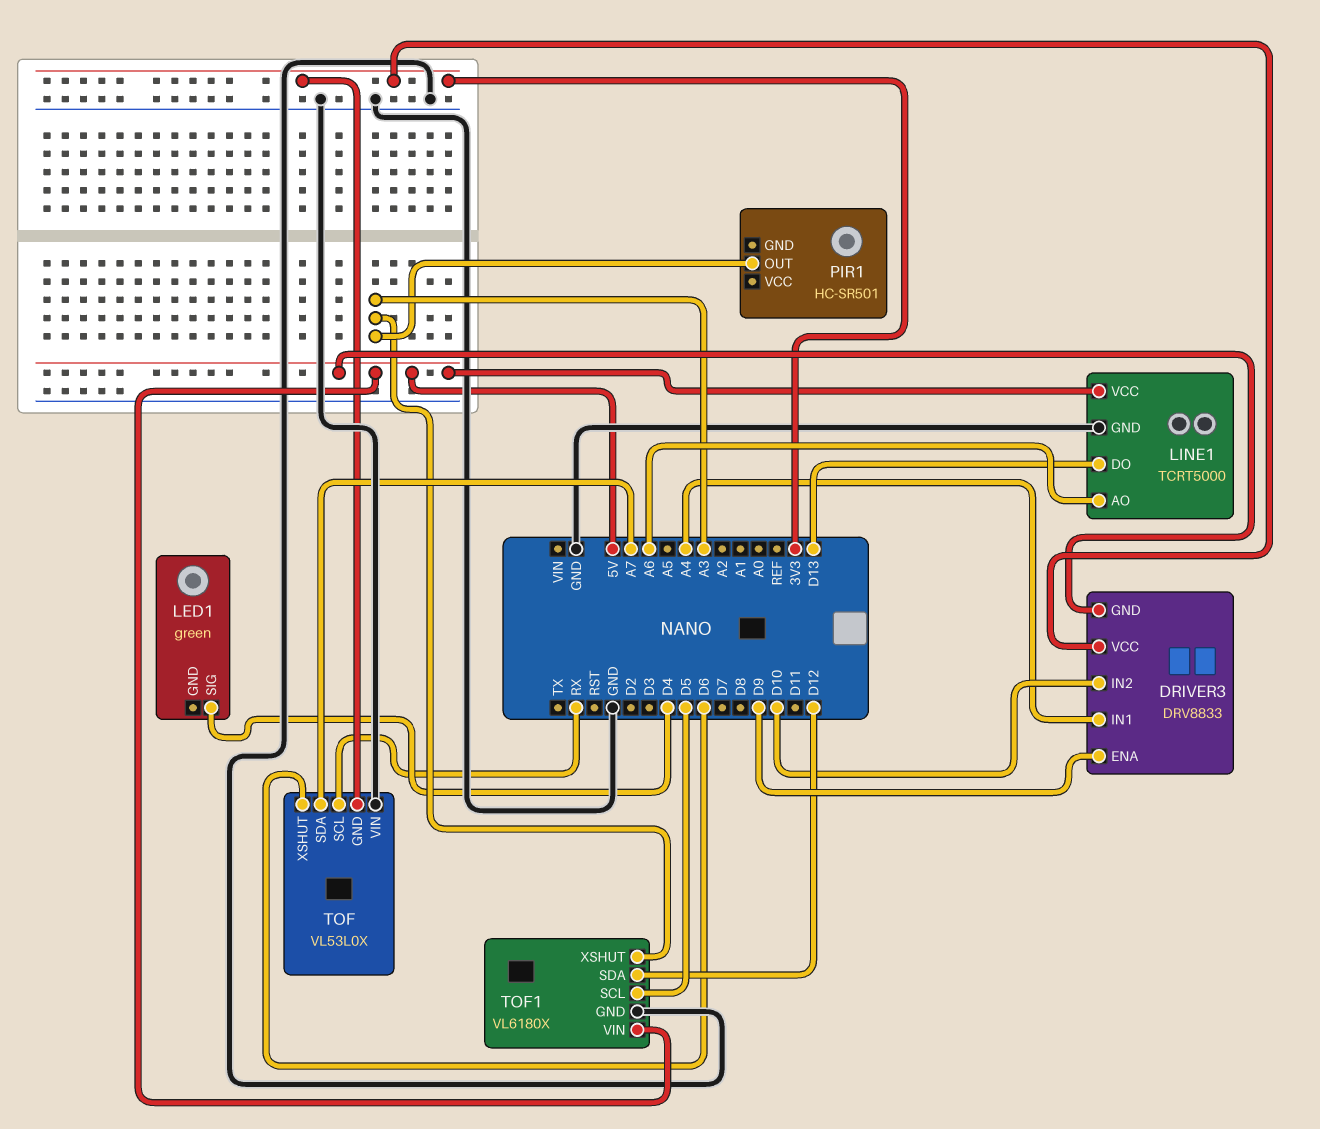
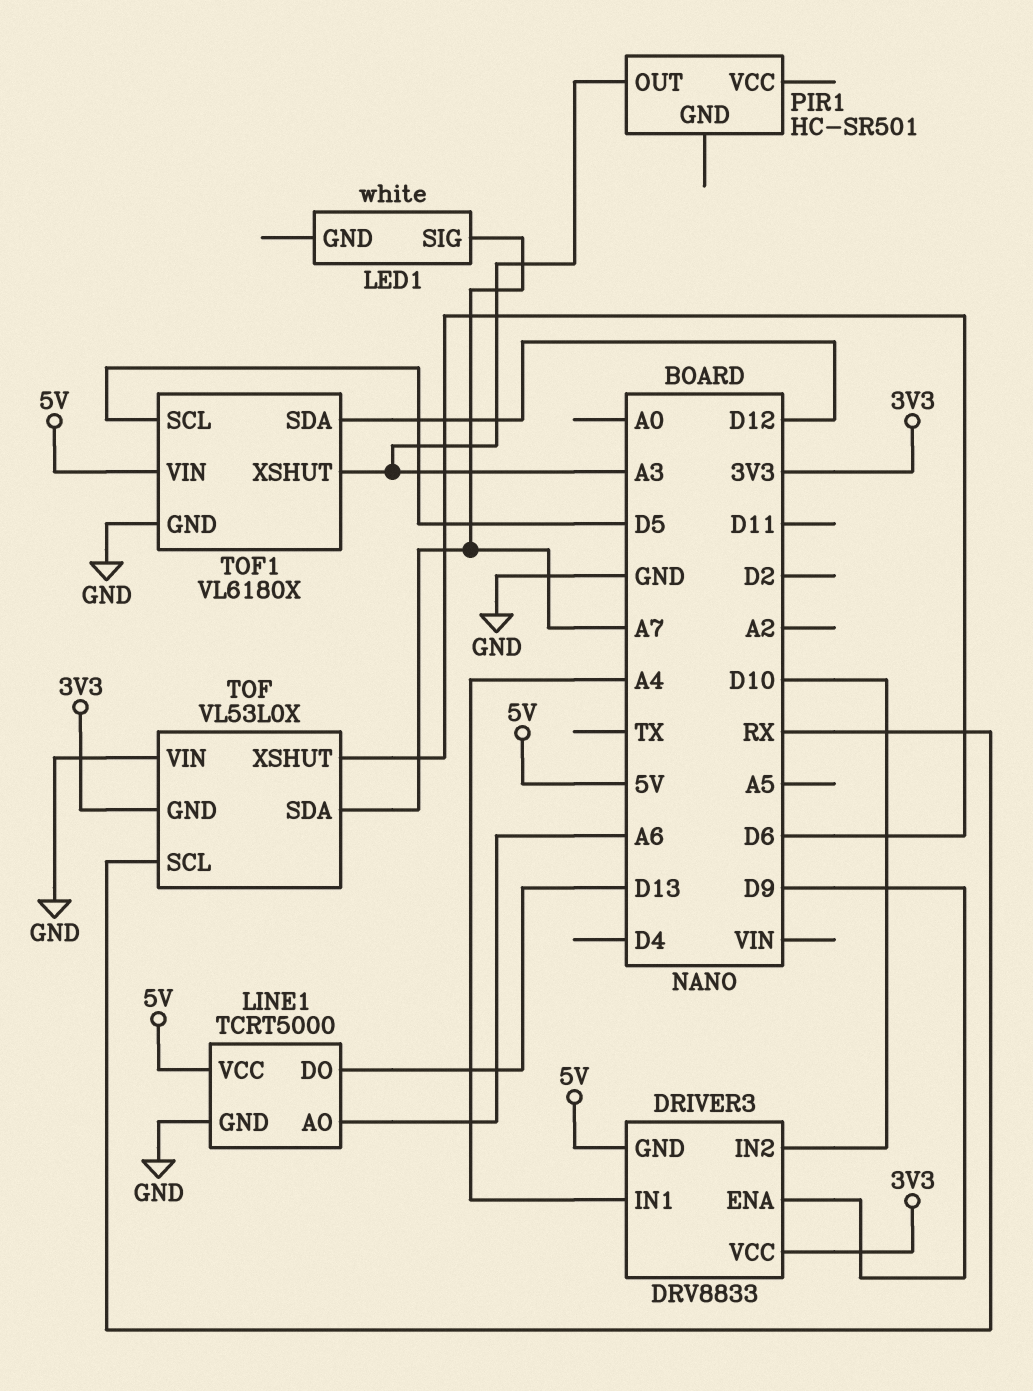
LED1: green -> white
LED1 pin SIG: D4 -> A7

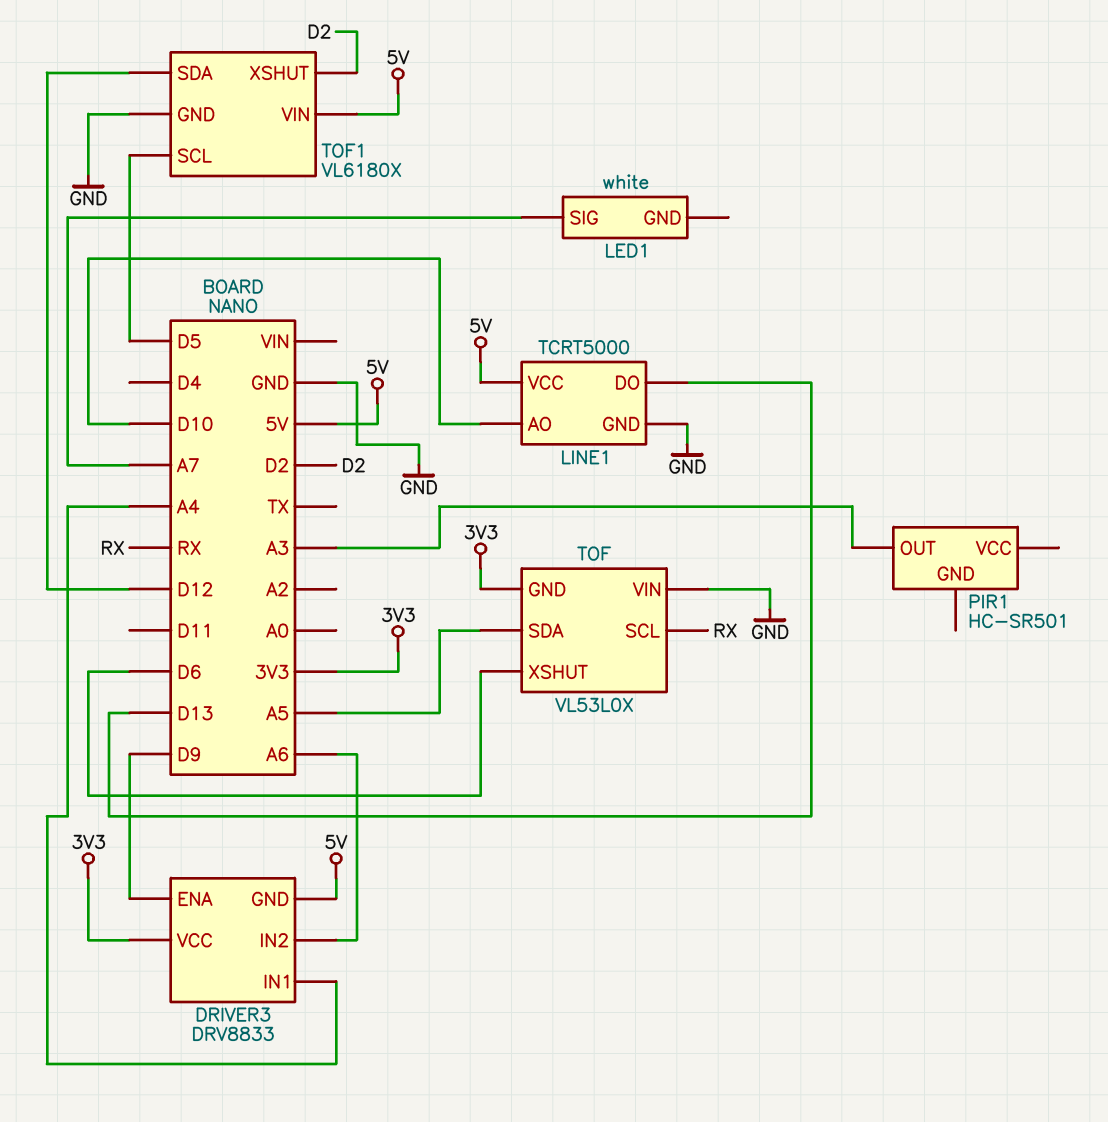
DRIVER3 pin IN2: D10 -> A6
LINE1 pin AO: A6 -> D10
TOF pin SDA: A7 -> A5
TOF1 pin XSHUT: A3 -> D2

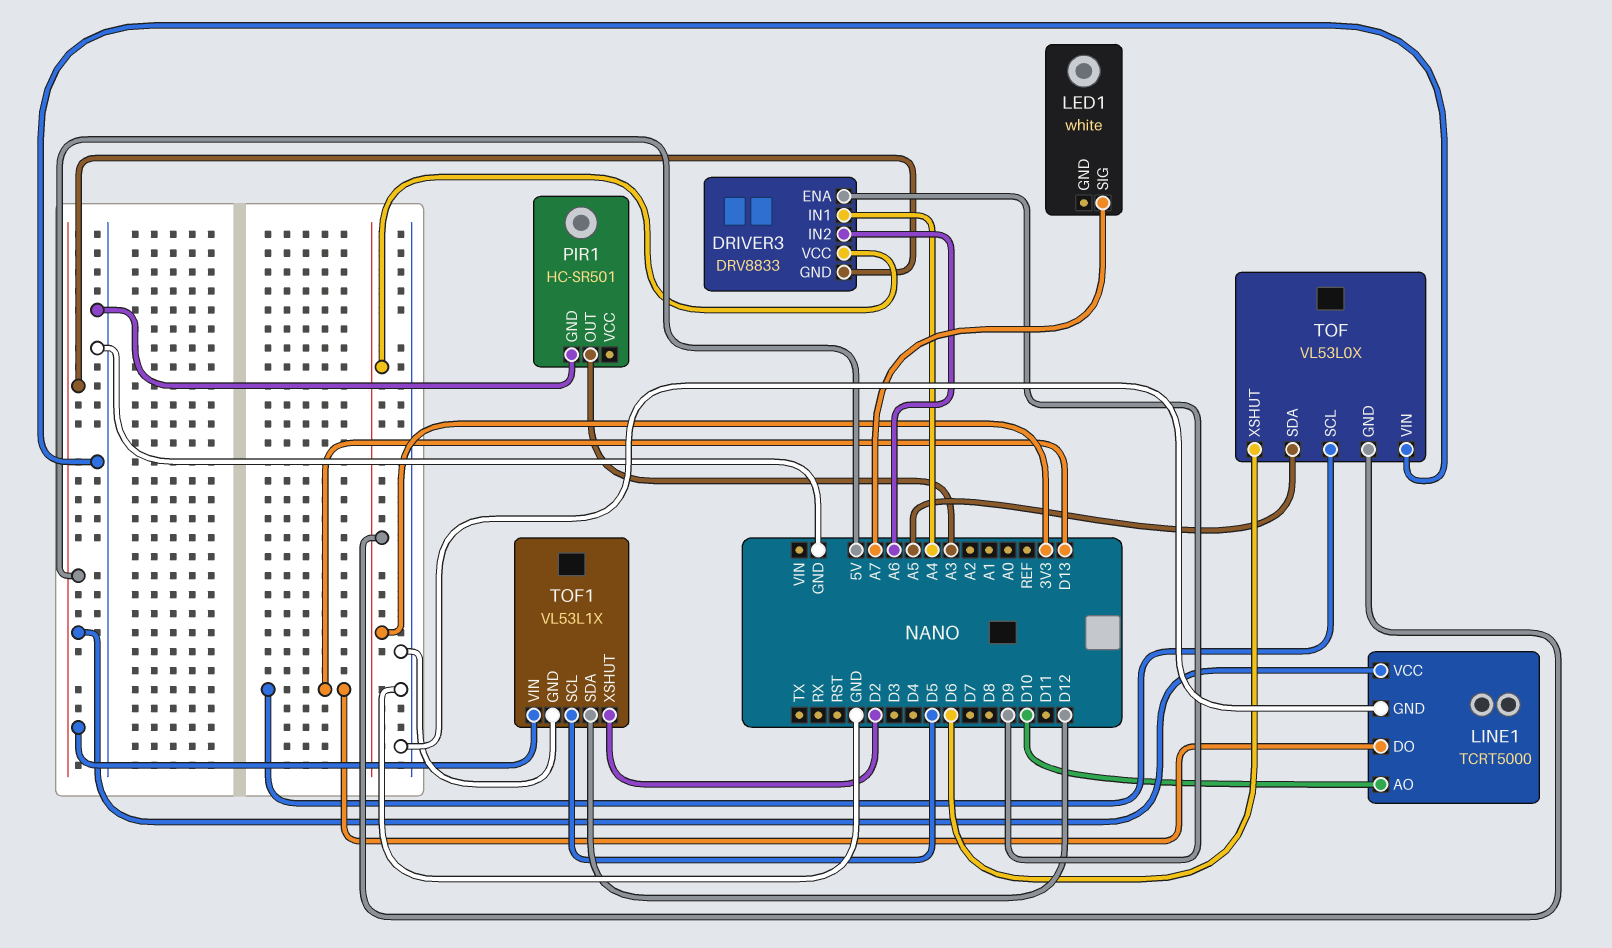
PIR1 pin GND: none -> GND
TOF pin SCL: RX -> D13
TOF1: VL6180X -> VL53L1X

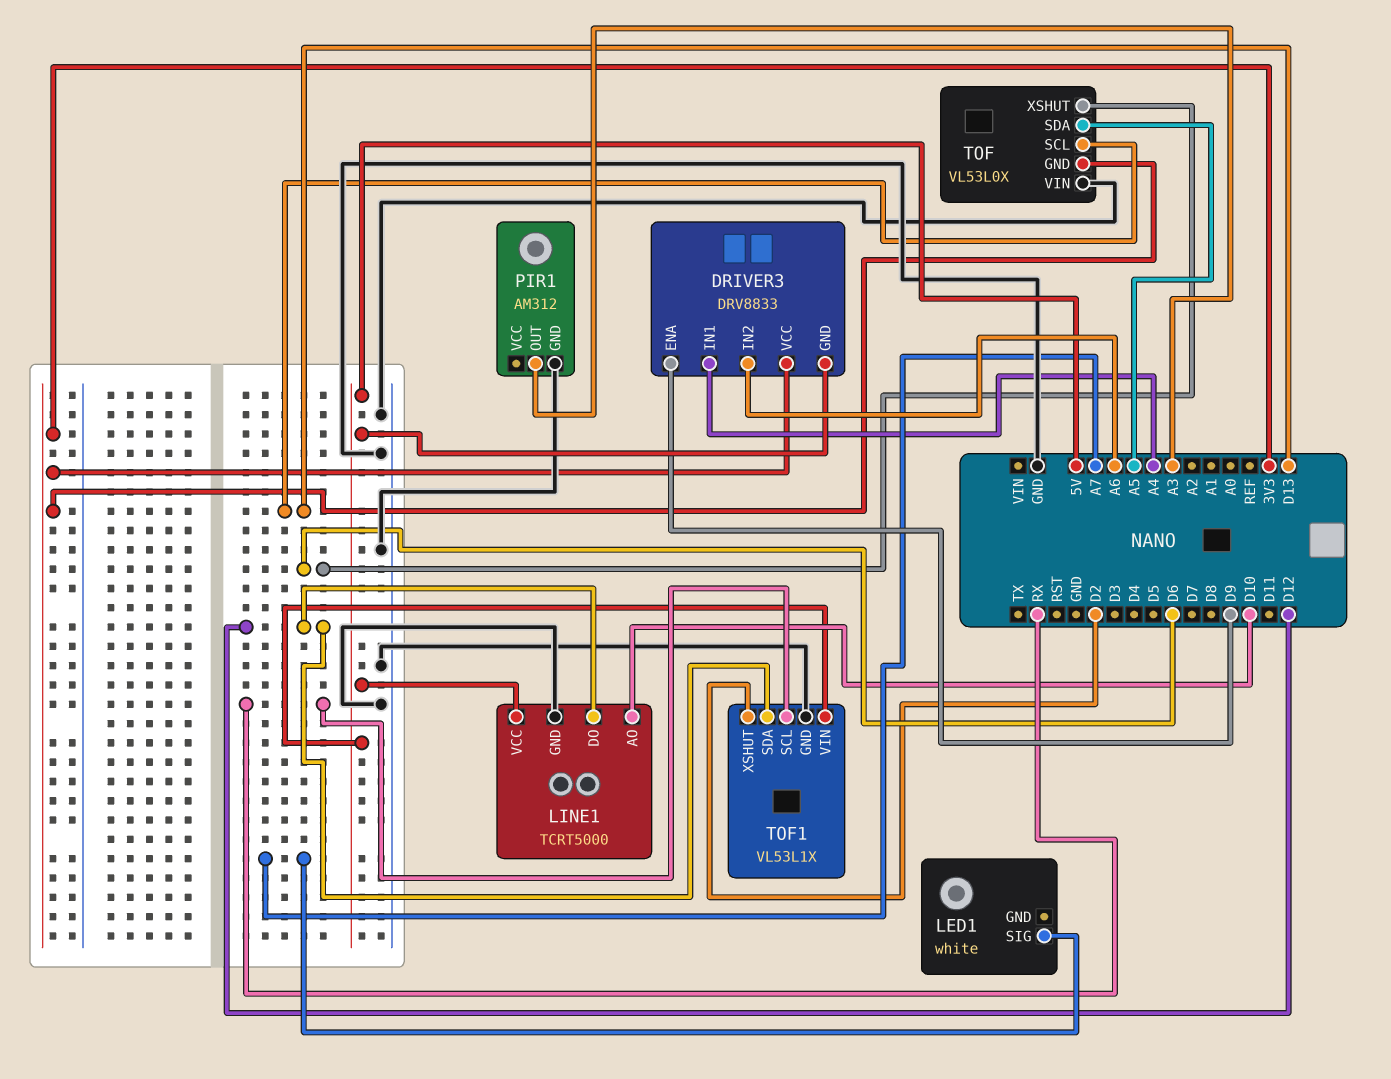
LINE1 pin DO: D13 -> D12
PIR1: HC-SR501 -> AM312
TOF1 pin SCL: D5 -> RX

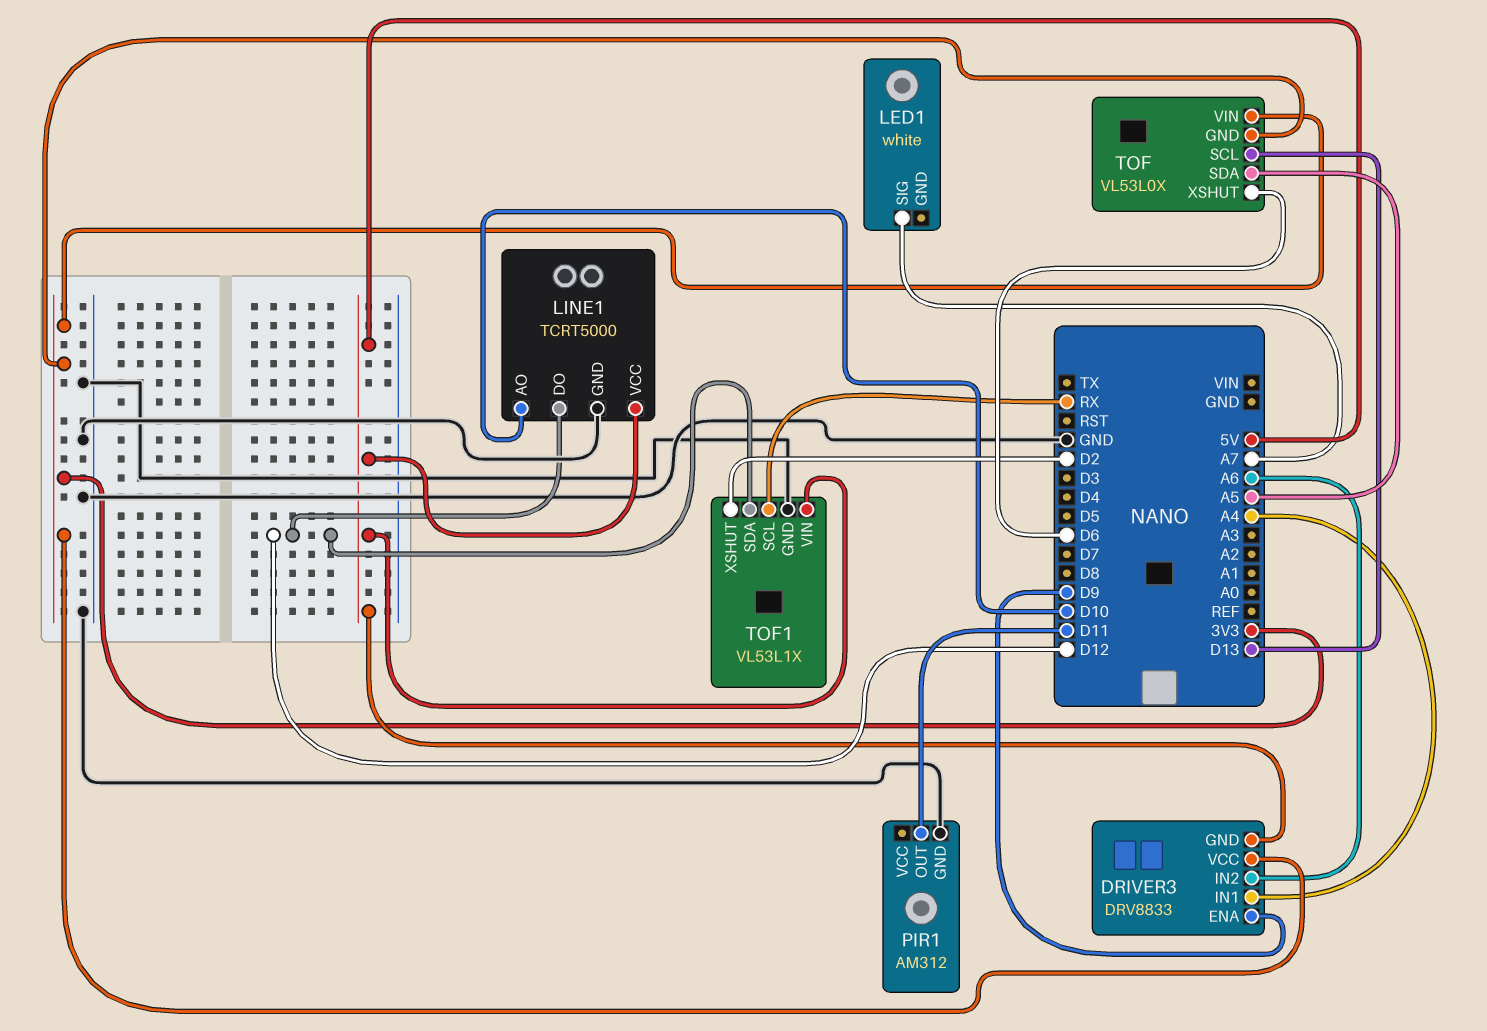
PIR1 pin OUT: A3 -> D11
TOF pin VIN: GND -> 3V3

